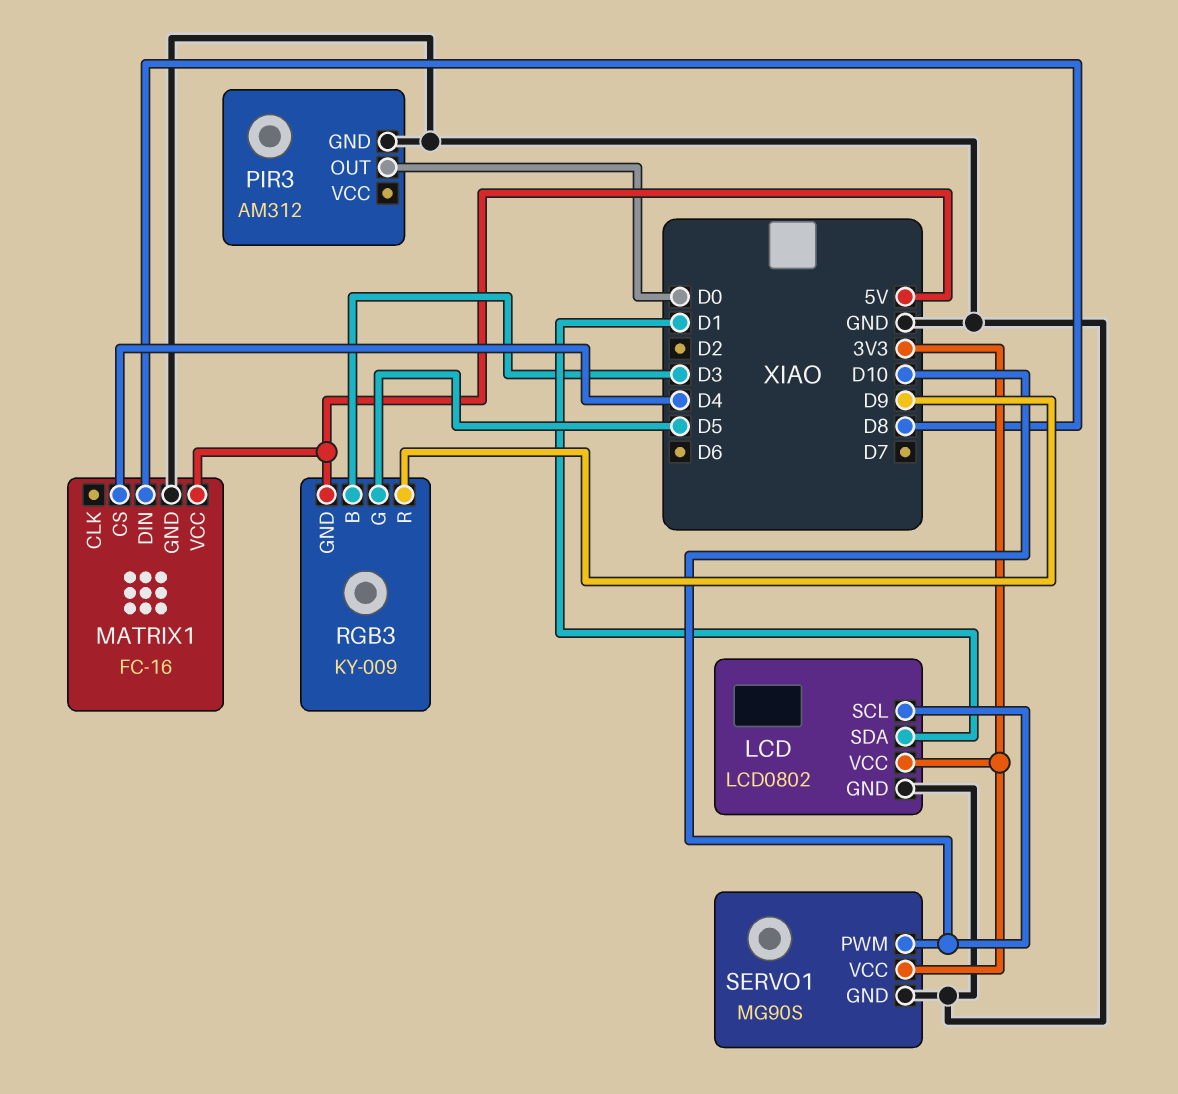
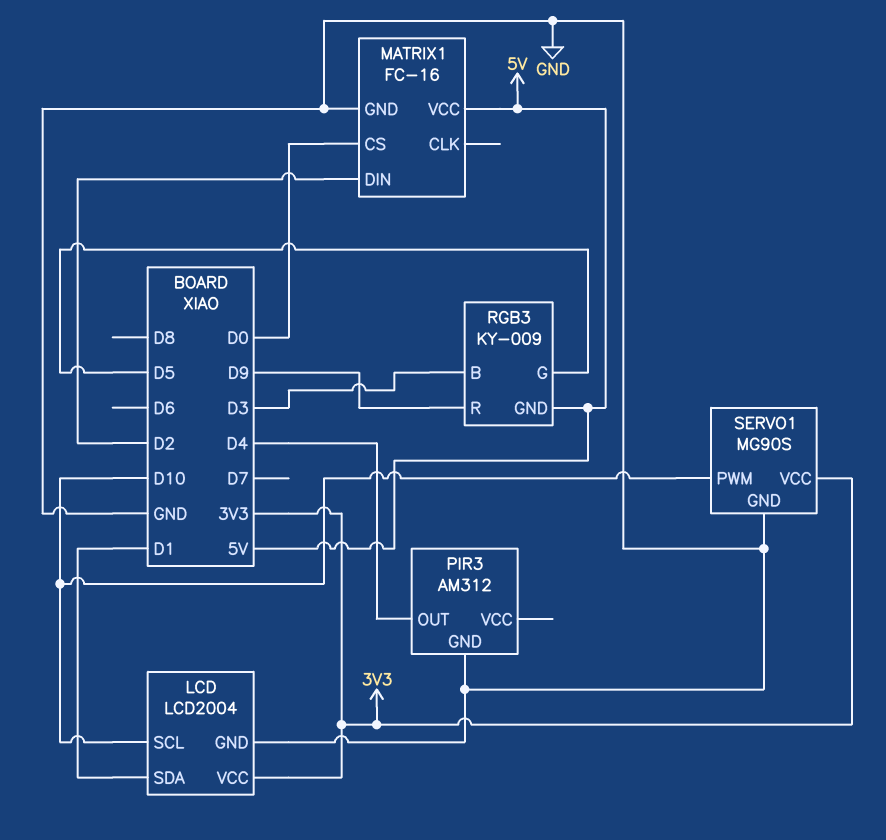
LCD: LCD0802 -> LCD2004
MATRIX1 pin CS: D4 -> D0
MATRIX1 pin DIN: D8 -> D2
PIR3 pin OUT: D0 -> D4

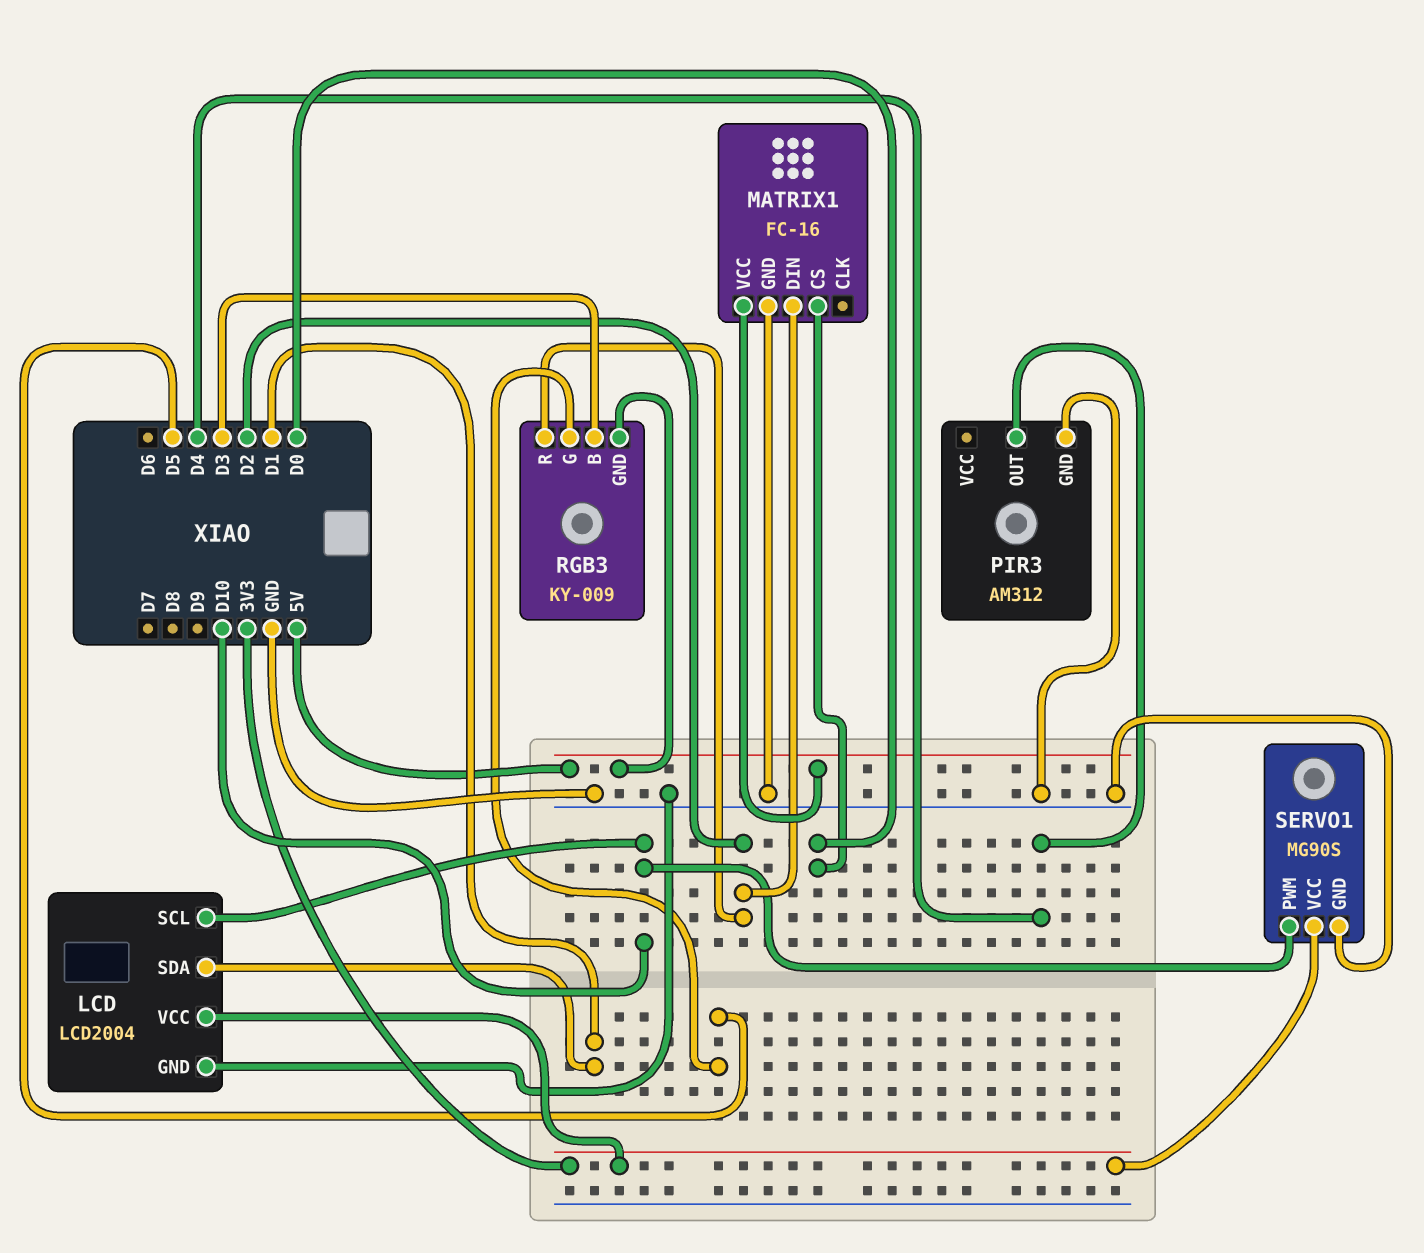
RGB3 pin R: D9 -> D2

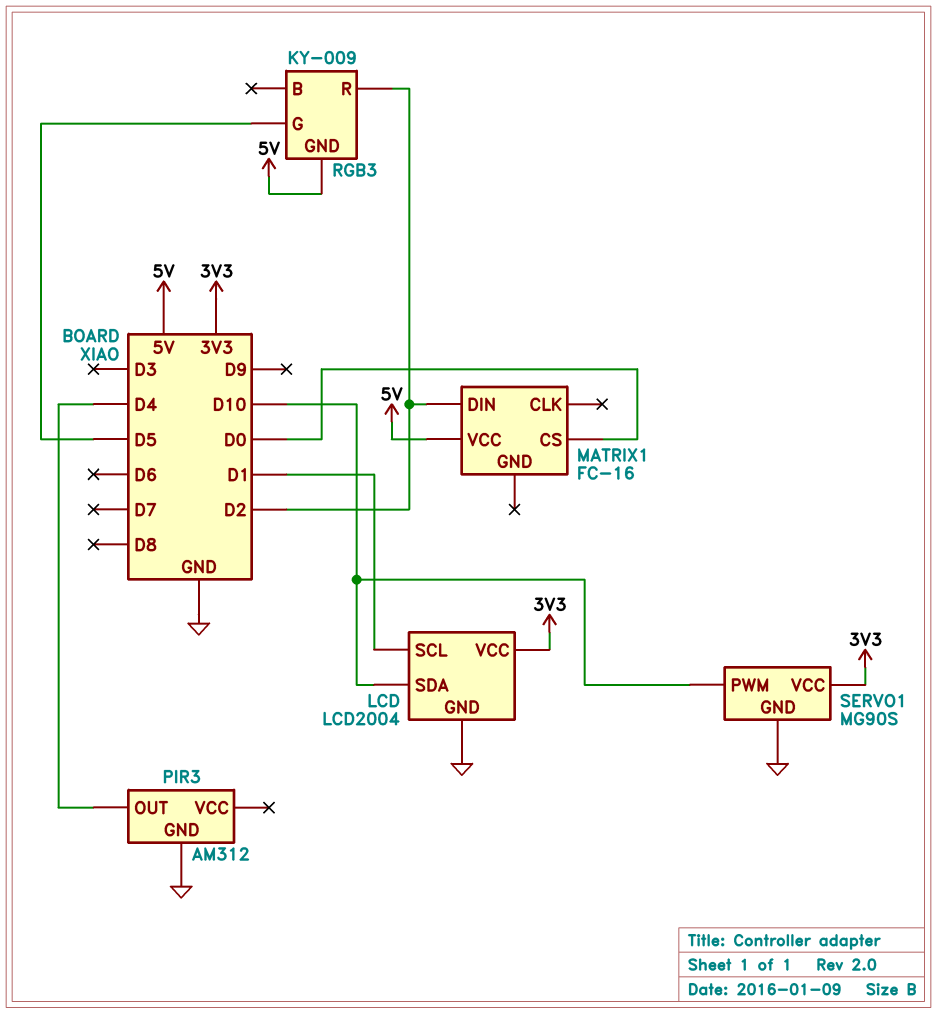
LCD pin SCL: D10 -> D1
LCD pin SDA: D1 -> D10
MATRIX1 pin GND: GND -> none
RGB3 pin B: D3 -> none

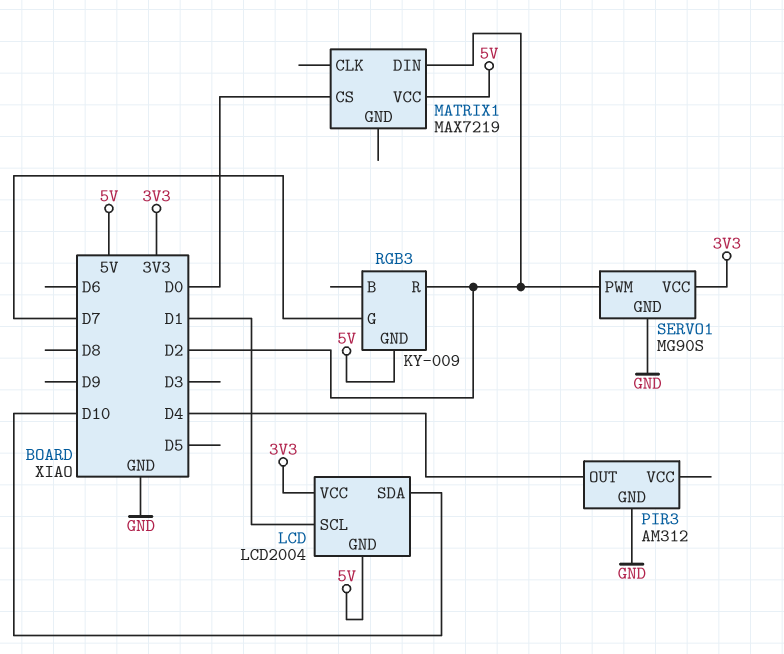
LCD pin GND: GND -> 5V
MATRIX1: FC-16 -> MAX7219
RGB3 pin G: D5 -> D7
SERVO1 pin PWM: D10 -> D2

